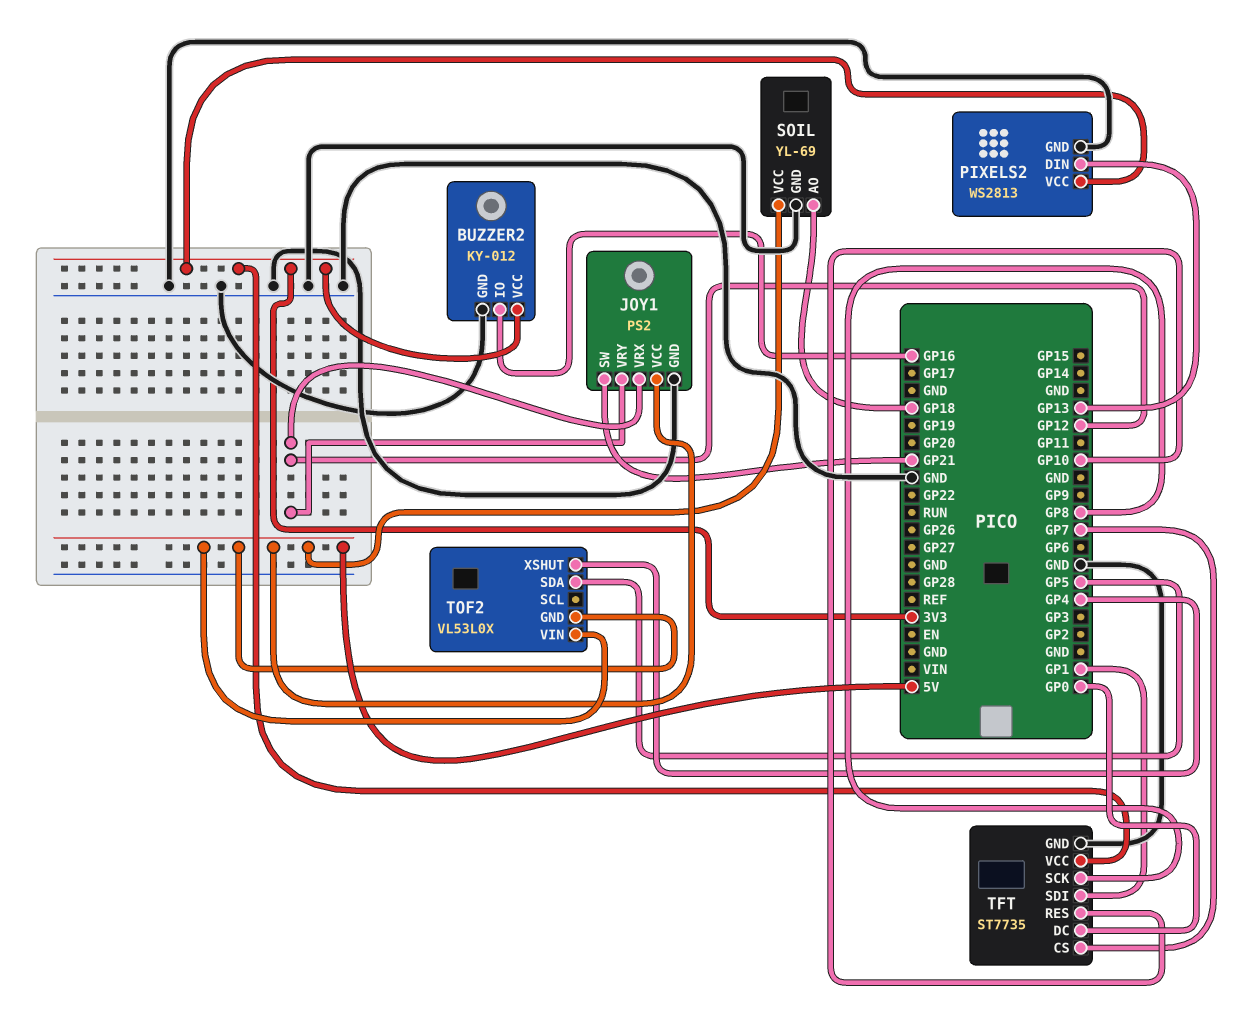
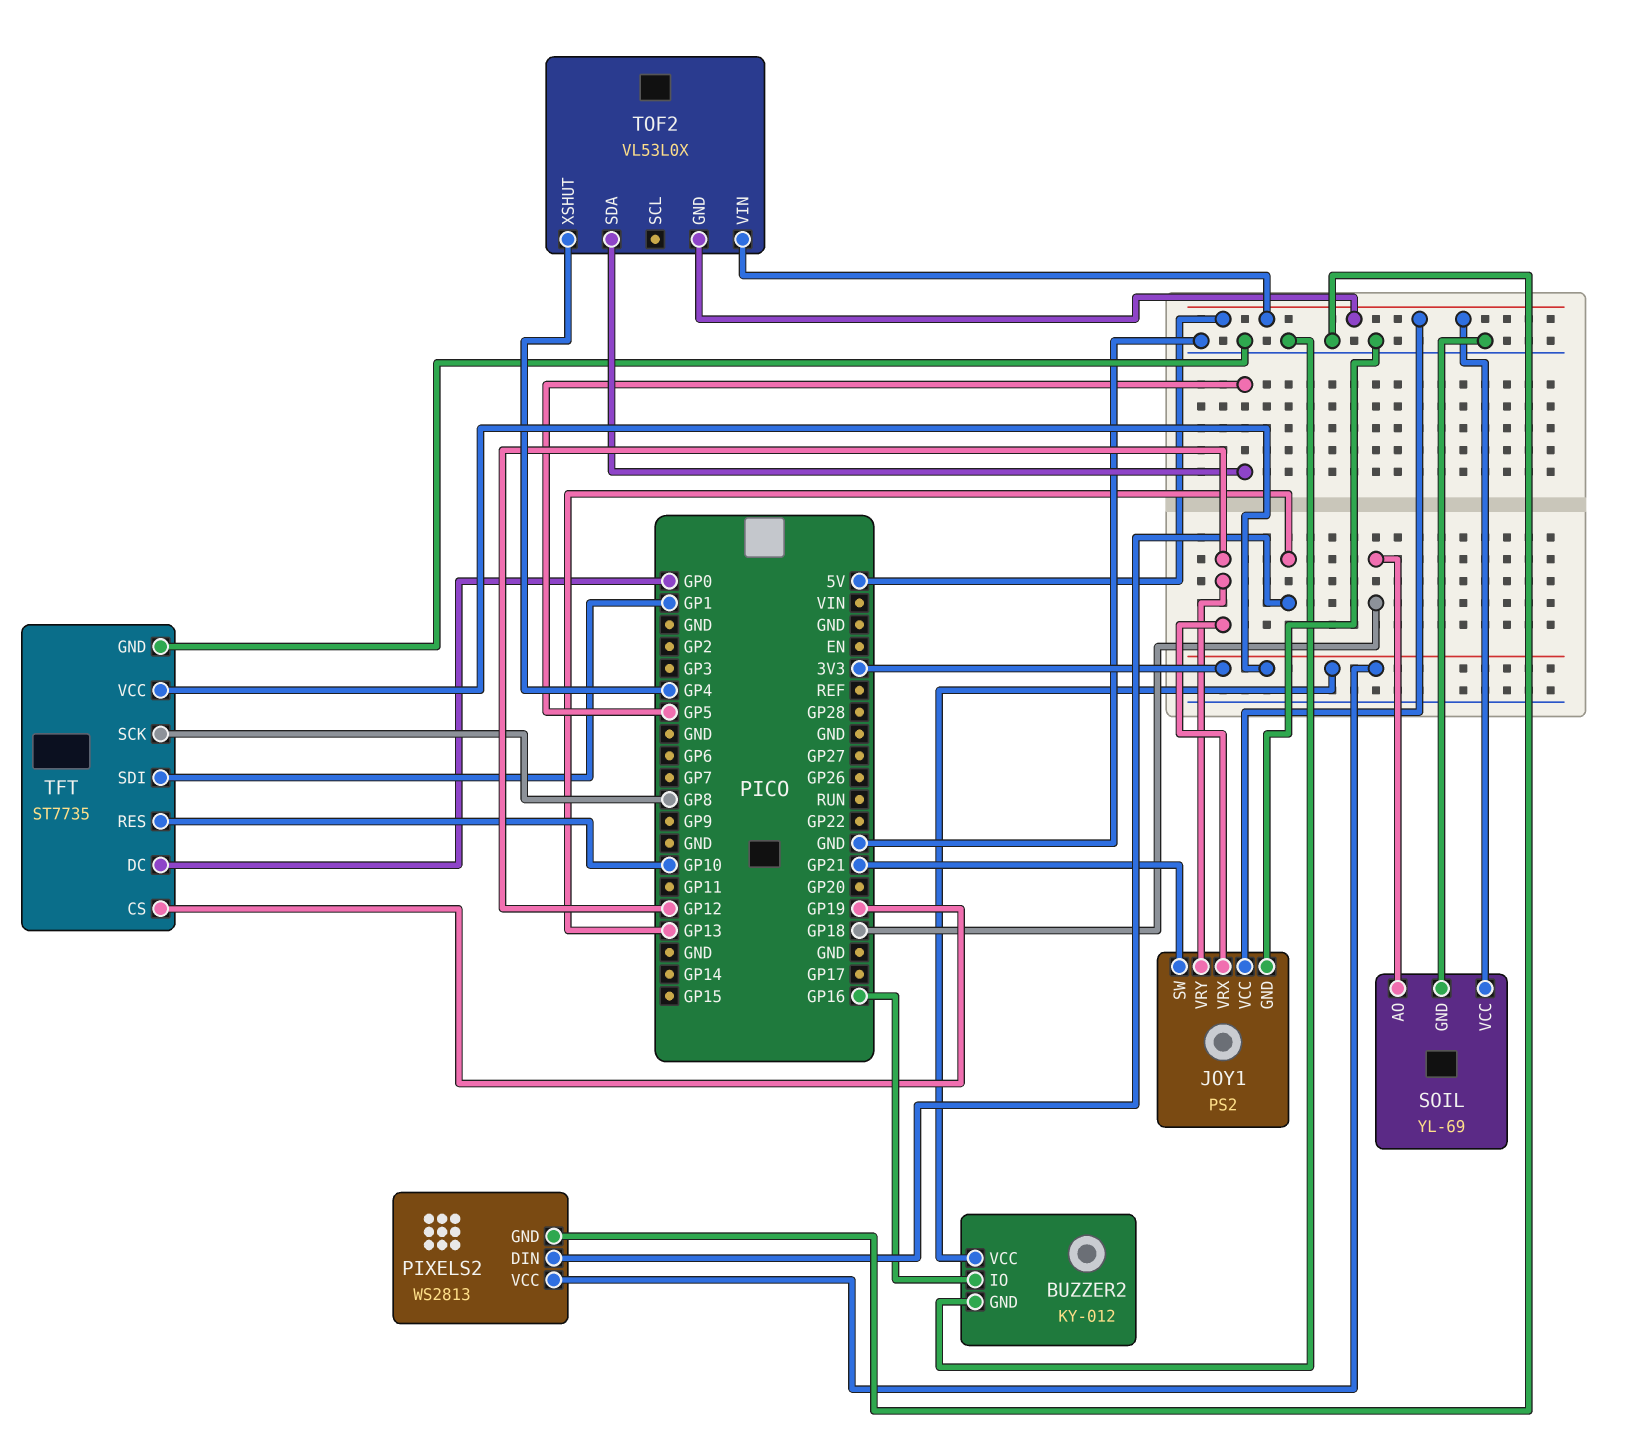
TFT pin CS: GP7 -> GP19

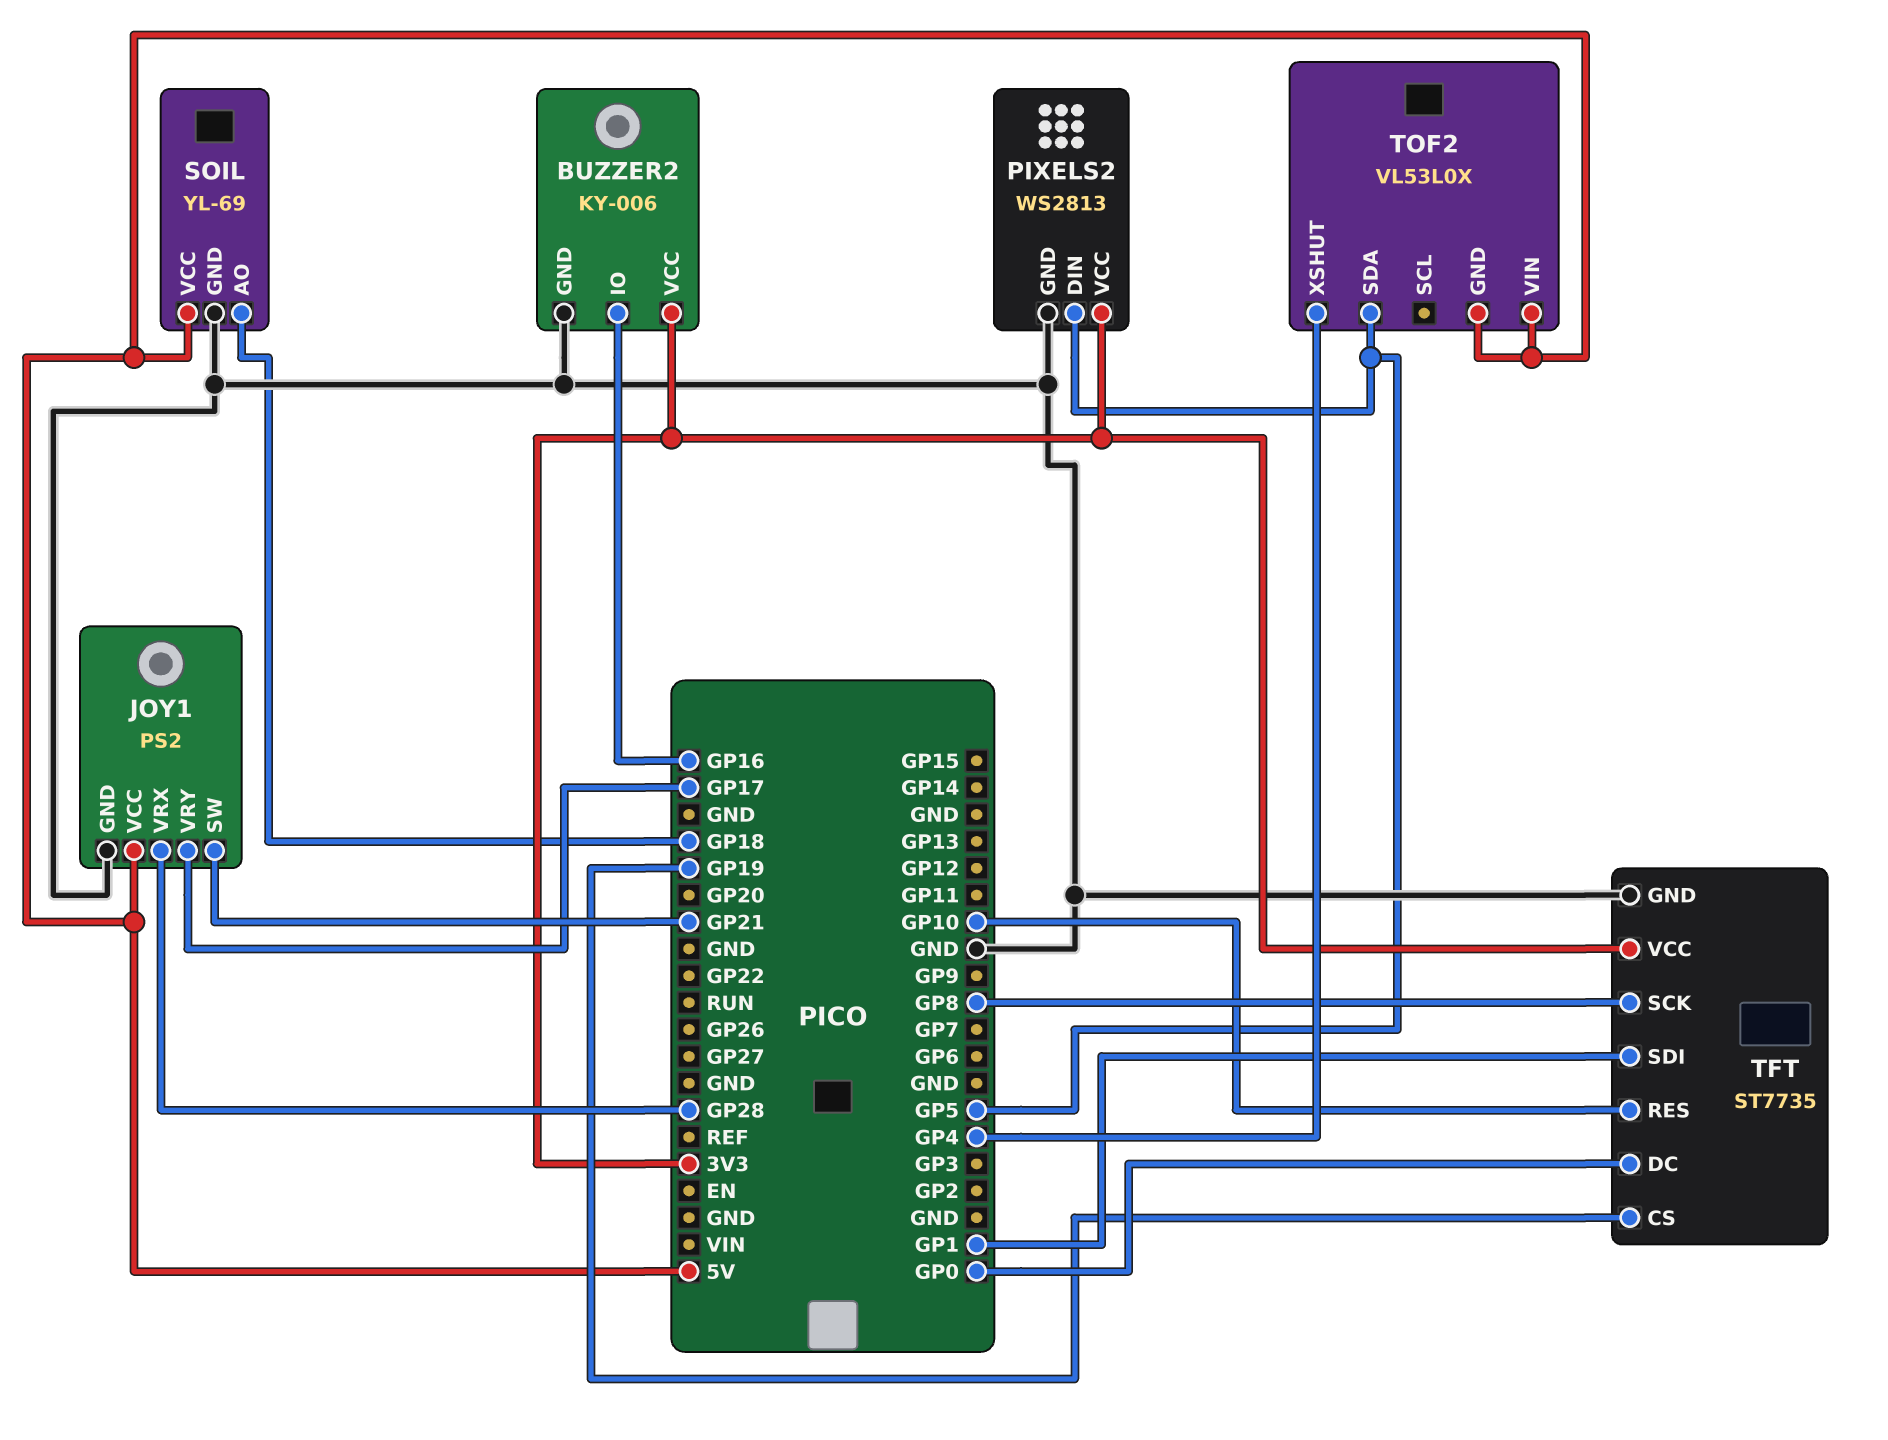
BUZZER2: KY-012 -> KY-006
JOY1 pin VRX: GP12 -> GP28
JOY1 pin VRY: GP12 -> GP17
PIXELS2 pin DIN: GP13 -> GP5

